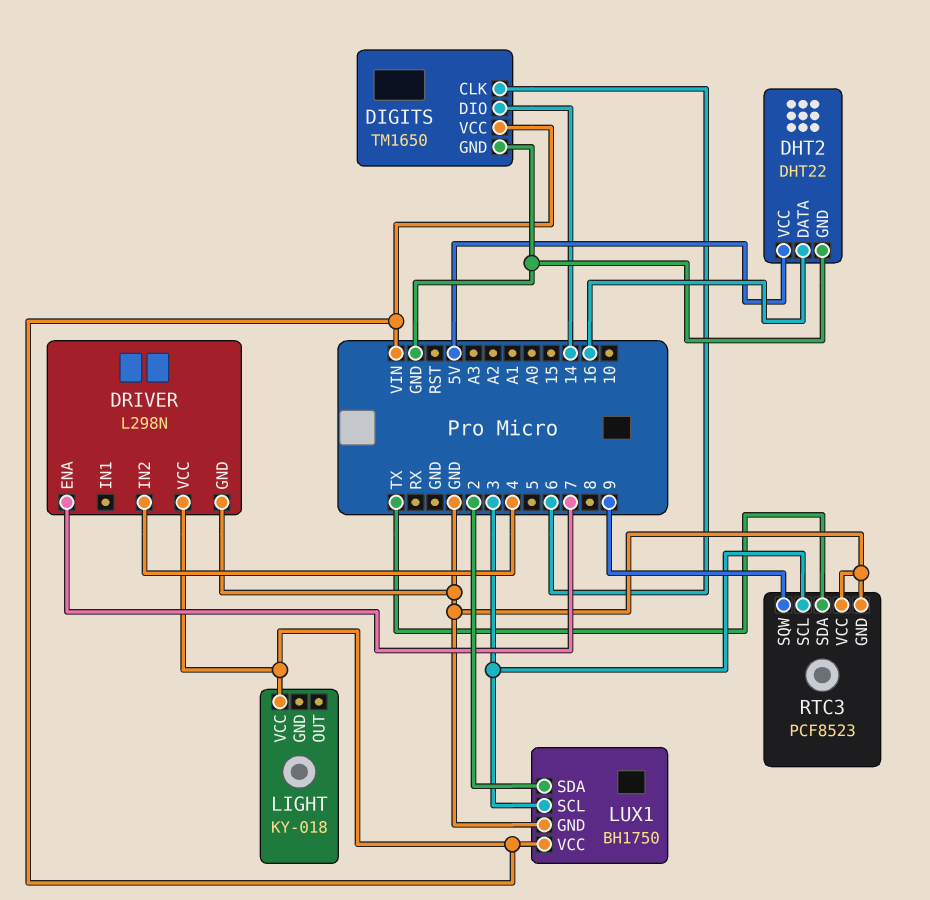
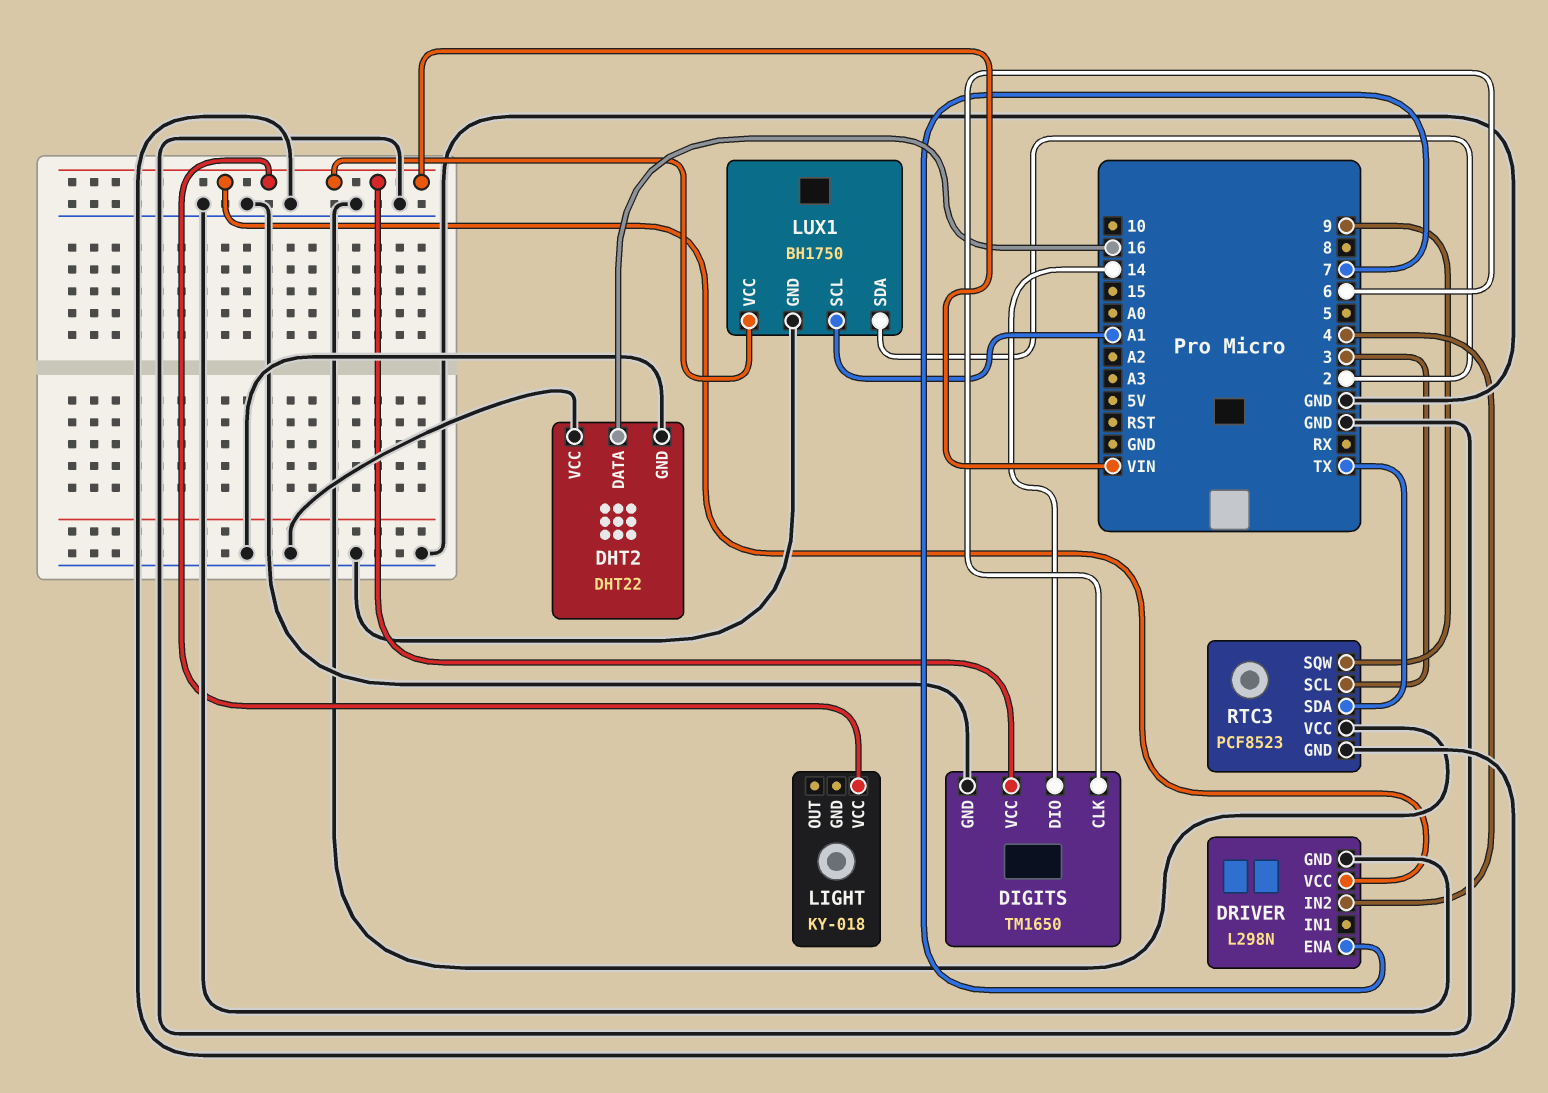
DHT2 pin VCC: 5V -> GND
LUX1 pin SCL: 3 -> A1

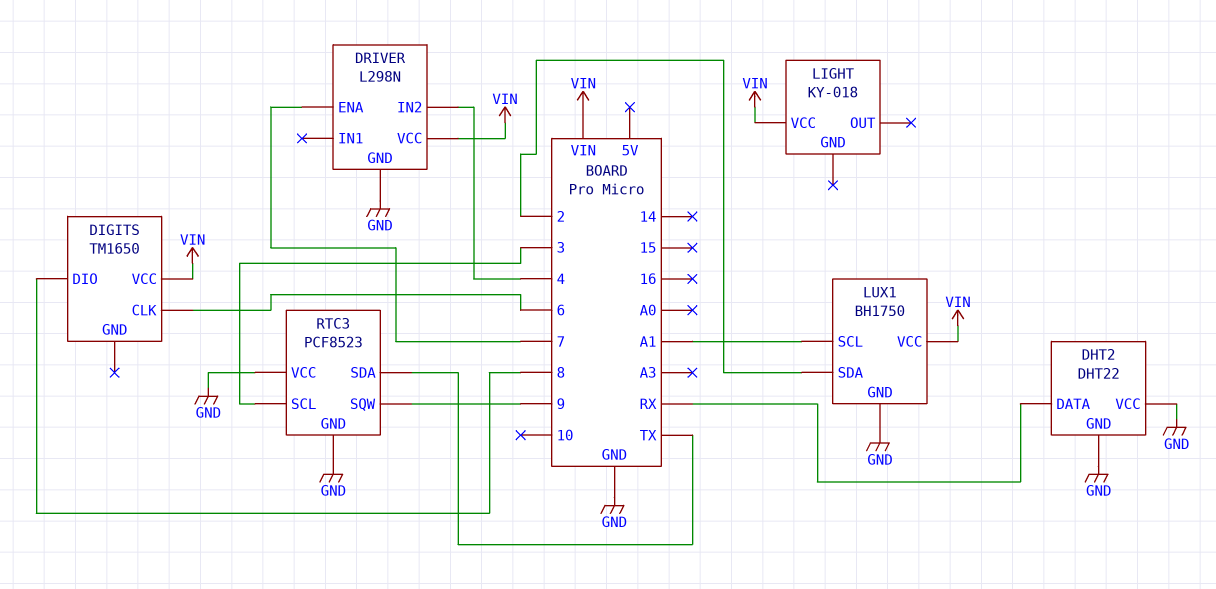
DHT2 pin DATA: 16 -> RX
DIGITS pin DIO: 14 -> 8
DIGITS pin GND: GND -> none

